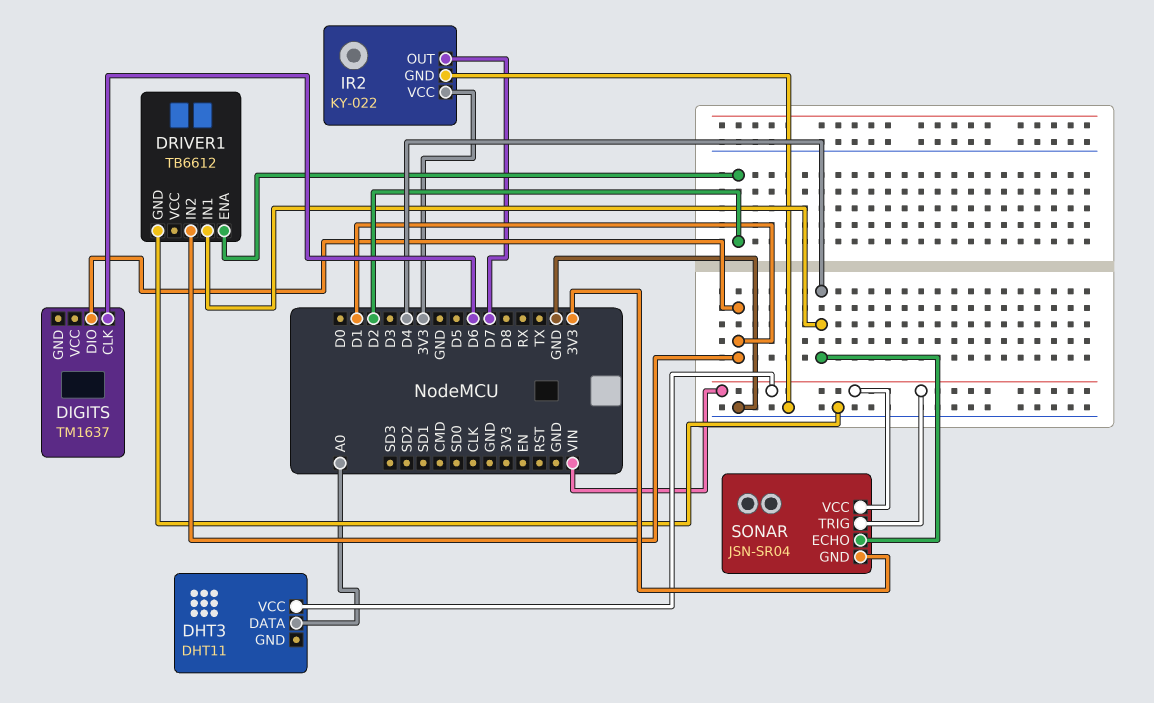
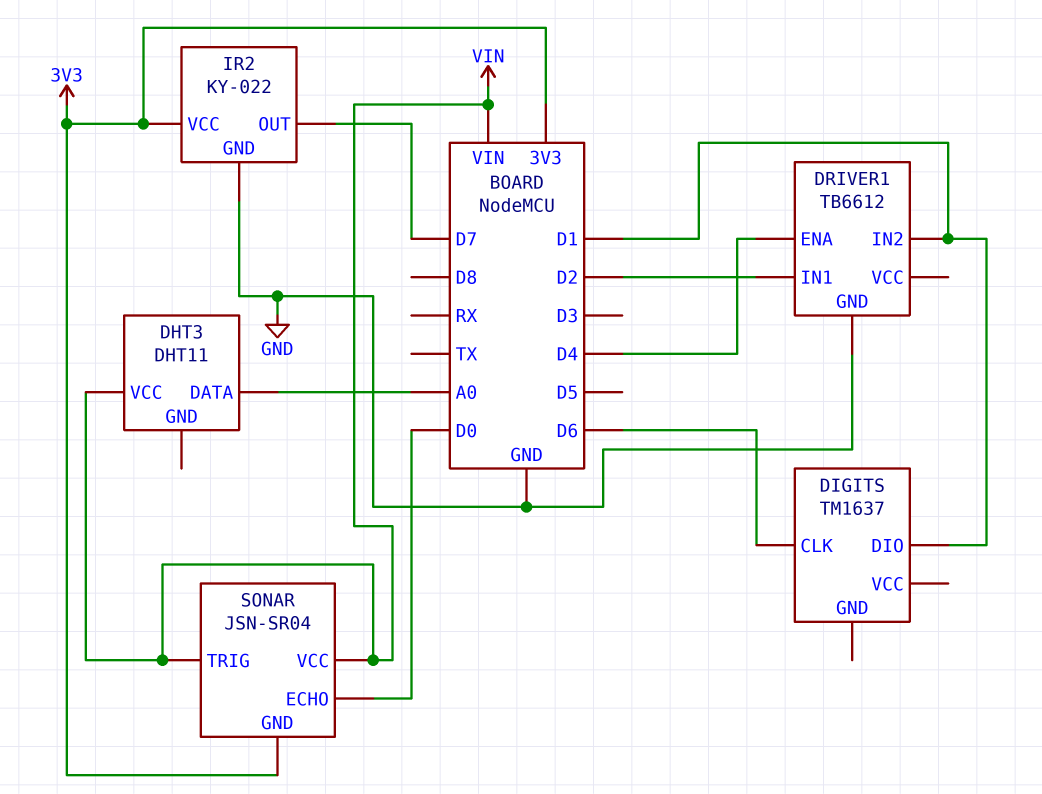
DRIVER1 pin ENA: D2 -> D4
DRIVER1 pin IN1: D4 -> D2
SONAR pin ECHO: D4 -> D0

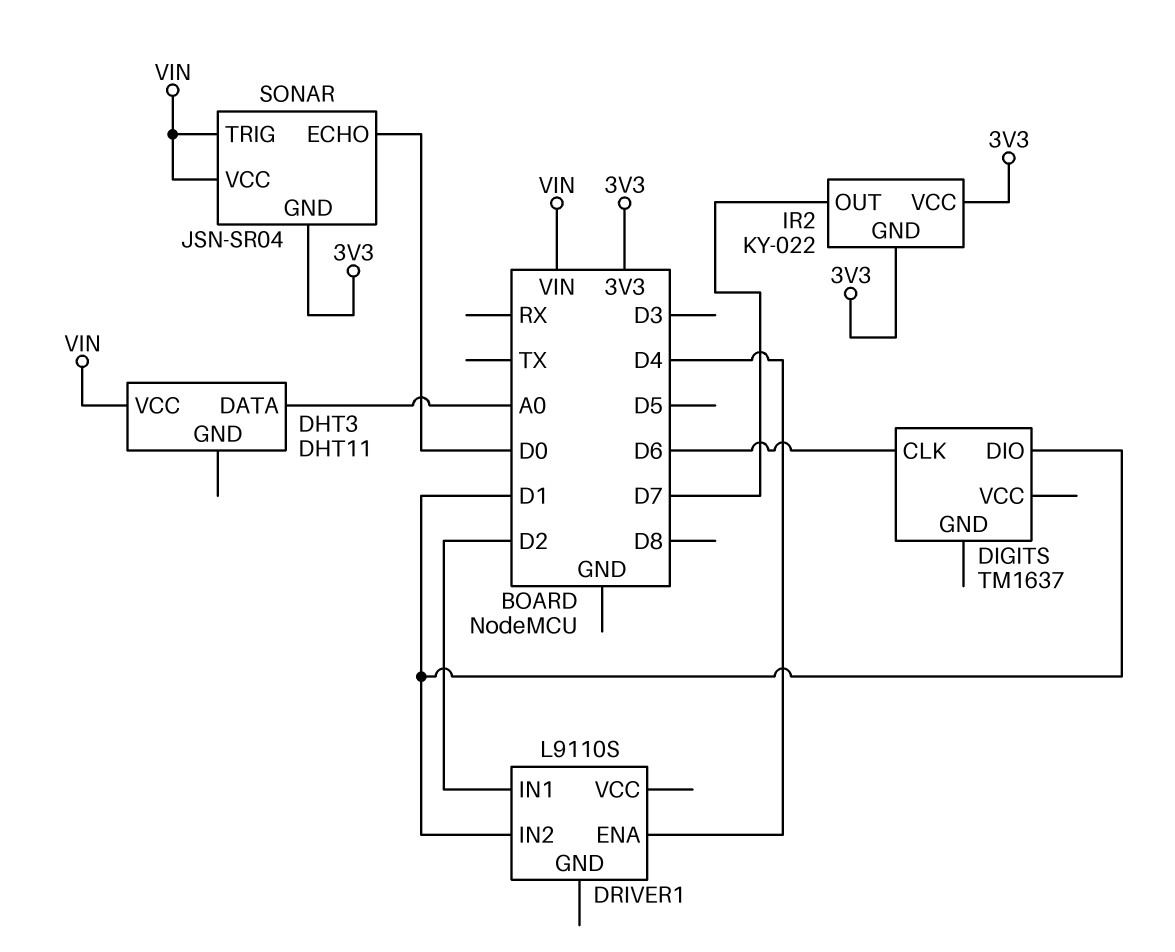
DRIVER1: TB6612 -> L9110S
DRIVER1 pin GND: GND -> none
IR2 pin GND: GND -> 3V3

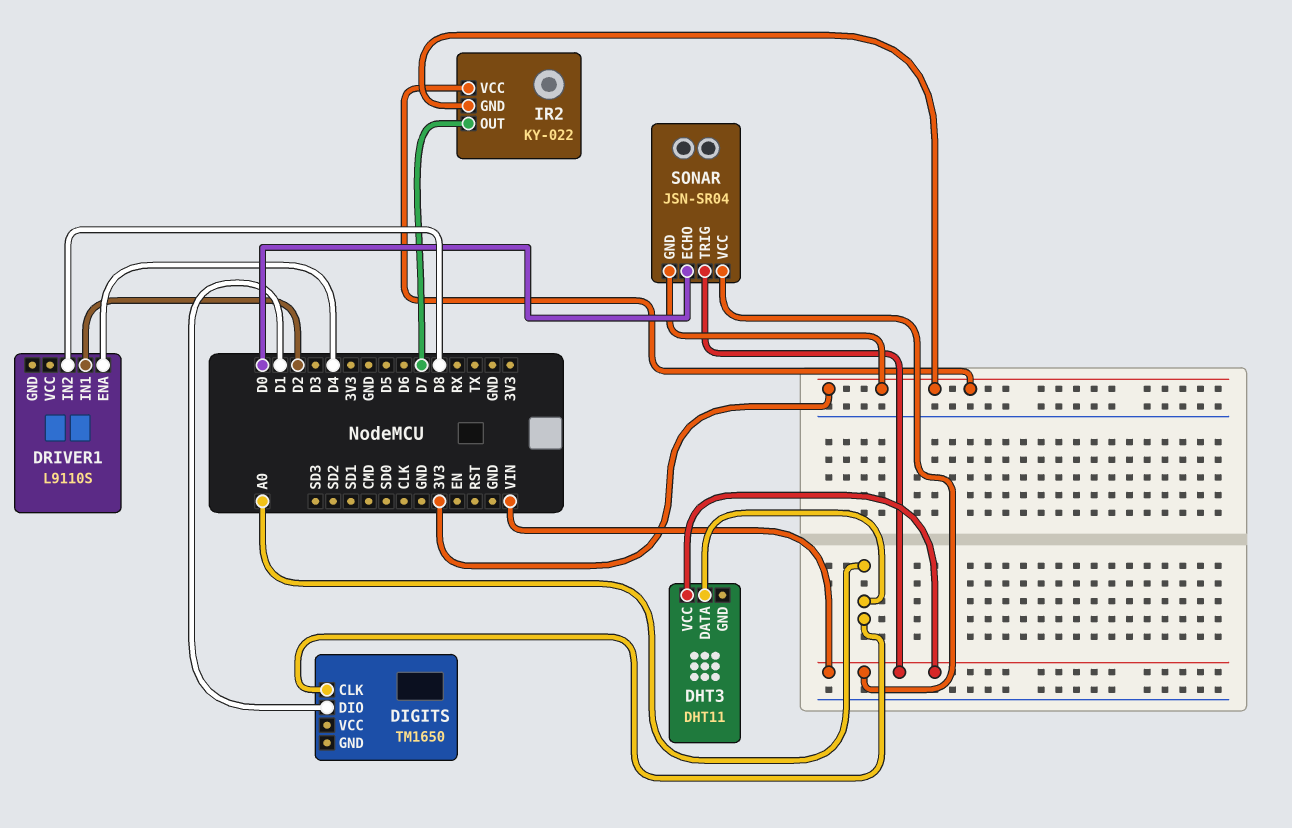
DIGITS: TM1637 -> TM1650
DIGITS pin CLK: D6 -> A0
DRIVER1 pin IN2: D1 -> D8

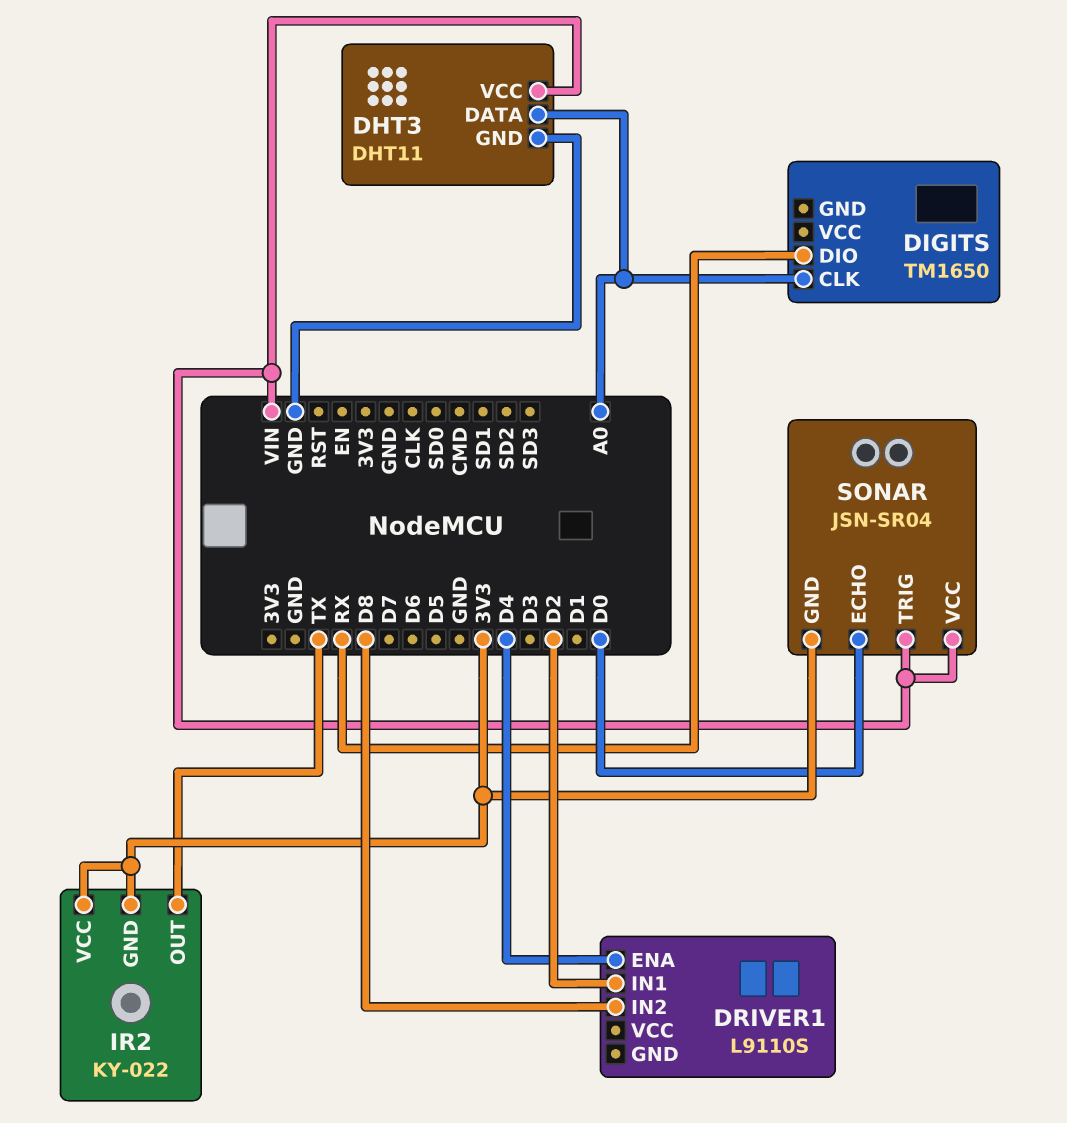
DHT3 pin GND: none -> GND
DIGITS pin DIO: D1 -> RX
IR2 pin OUT: D7 -> TX

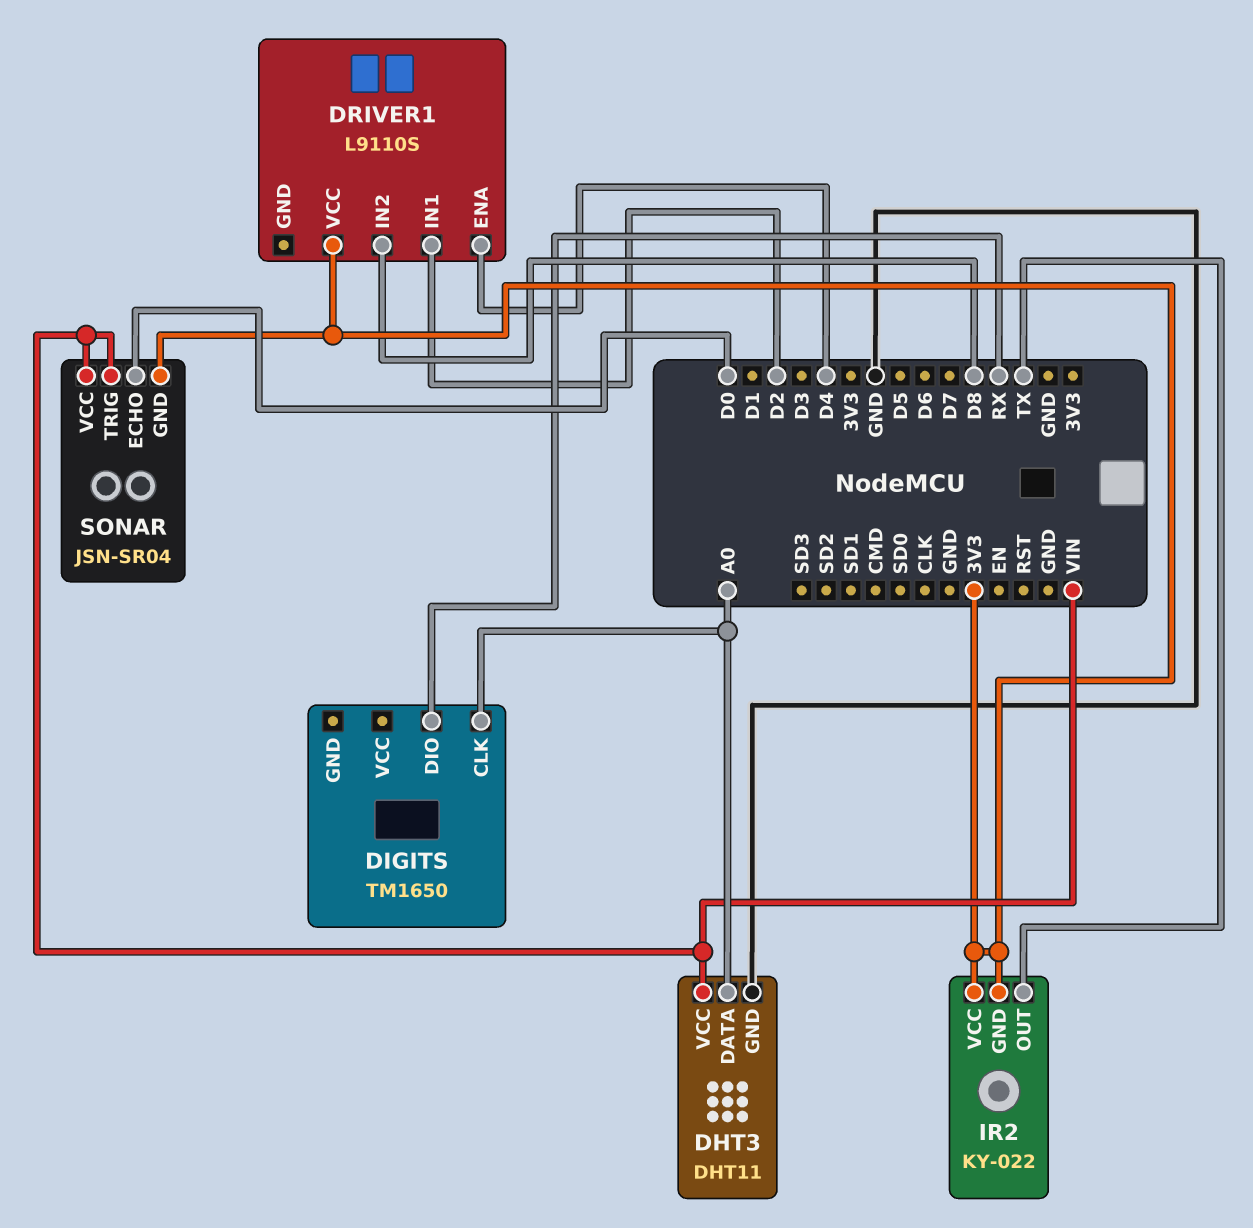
DRIVER1 pin VCC: none -> 3V3

